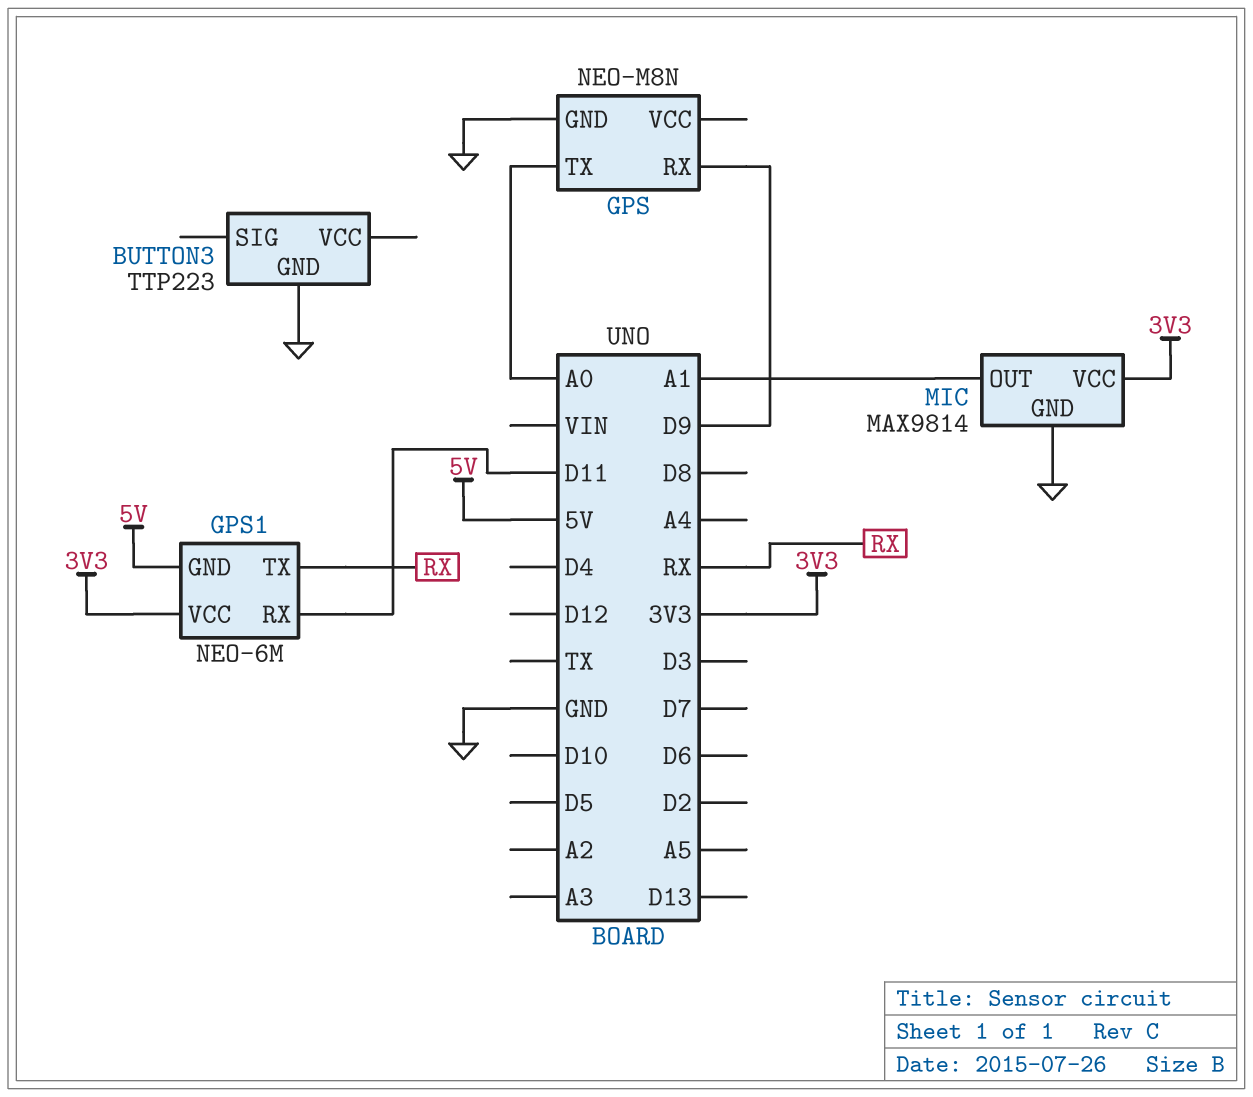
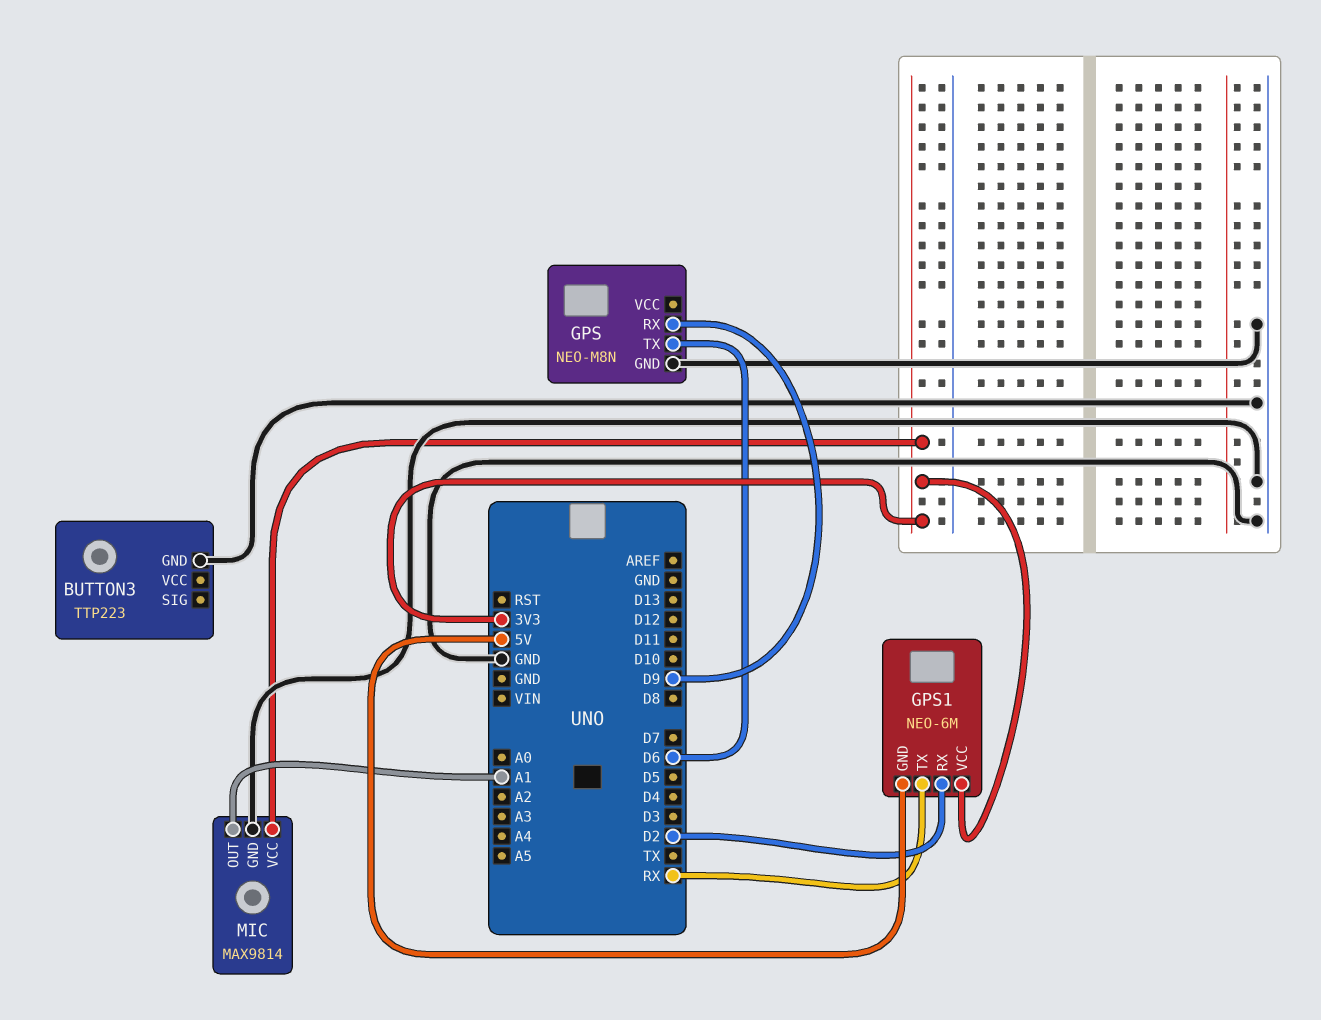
GPS pin TX: A0 -> D6
GPS1 pin RX: D11 -> D2

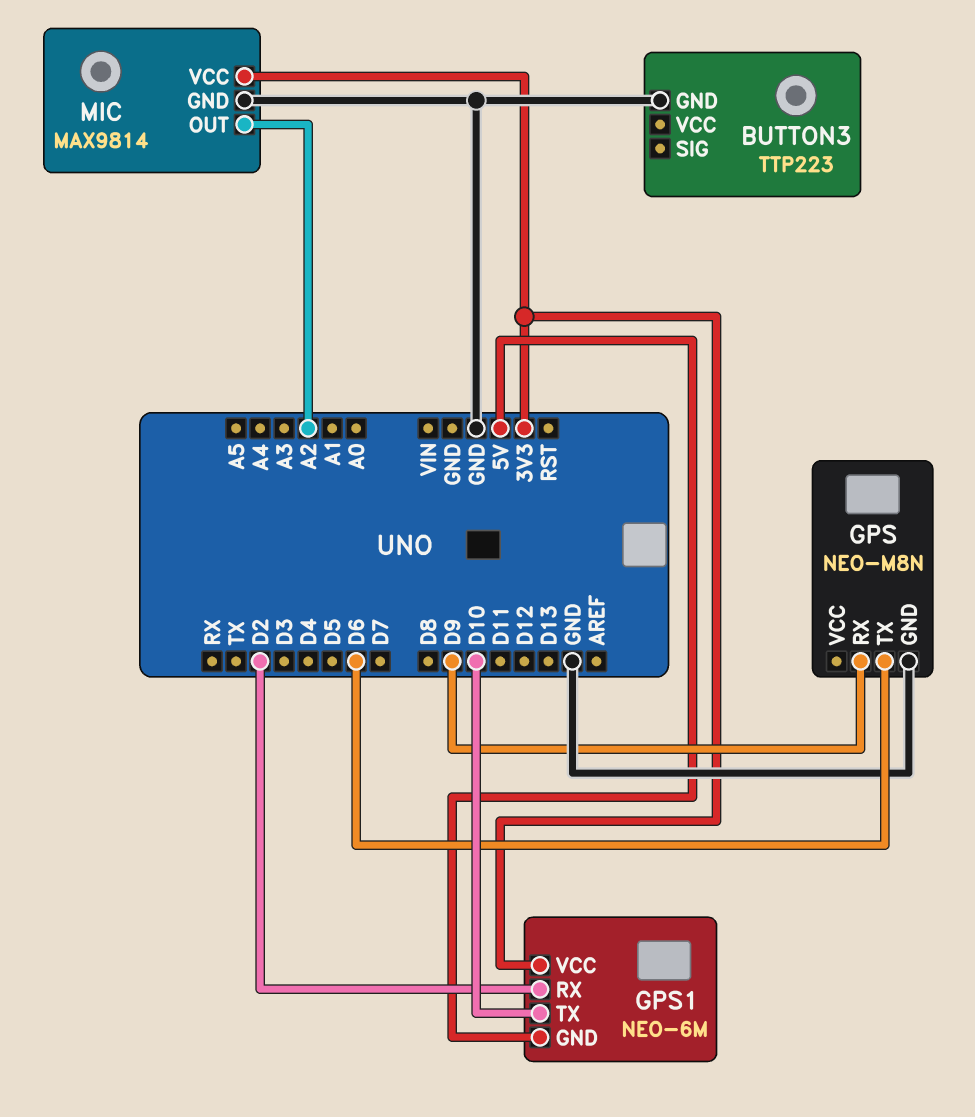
GPS1 pin TX: RX -> D10
MIC pin OUT: A1 -> A2

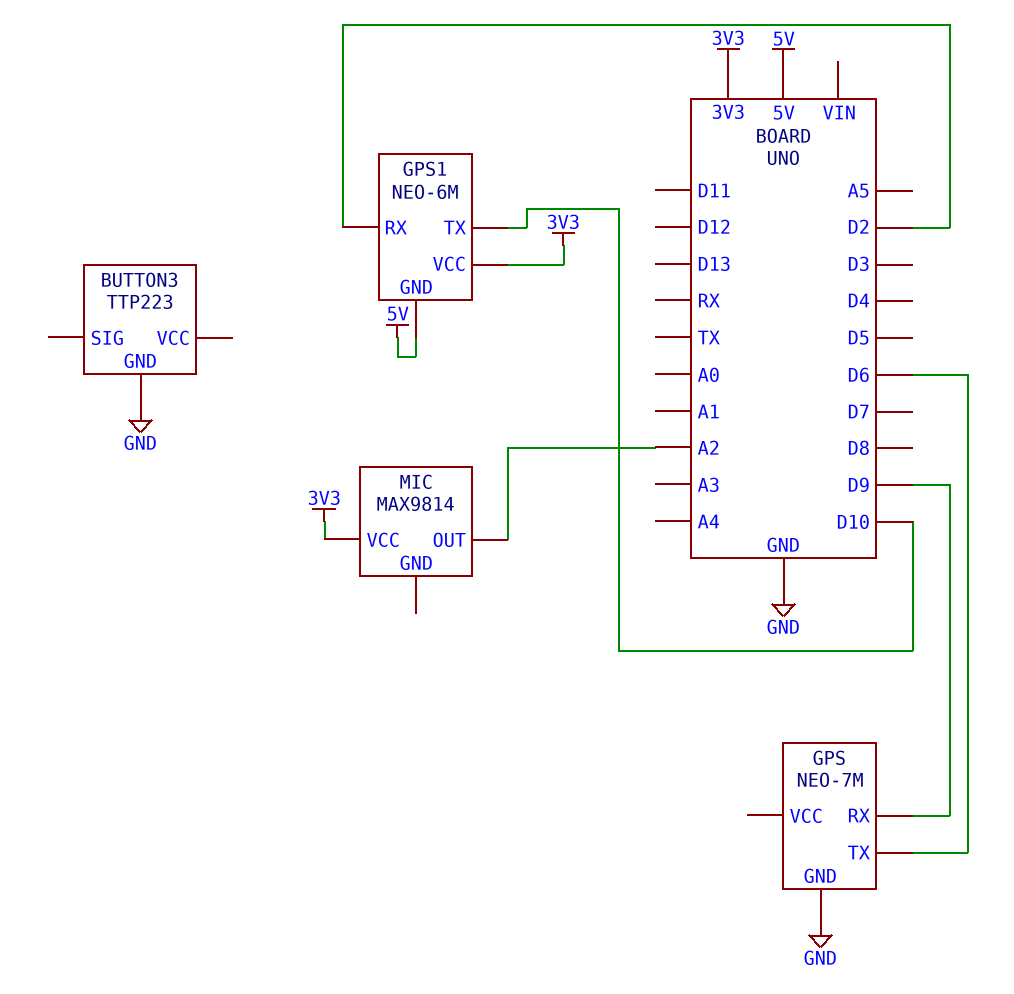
GPS: NEO-M8N -> NEO-7M
MIC pin GND: GND -> none

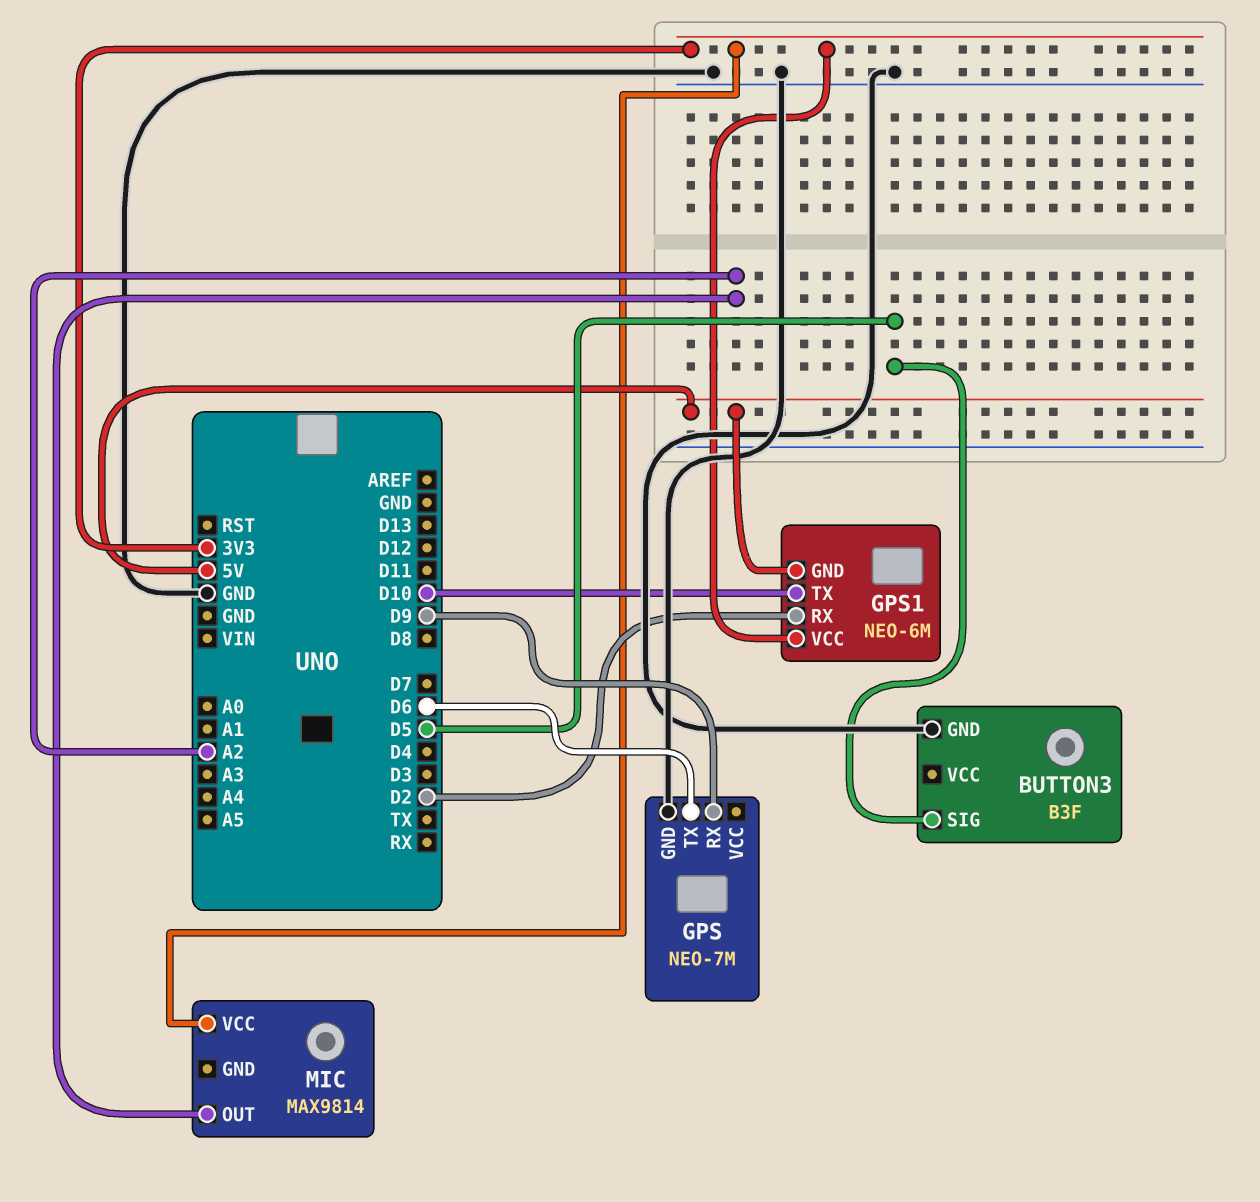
BUTTON3: TTP223 -> B3F
BUTTON3 pin SIG: none -> D5

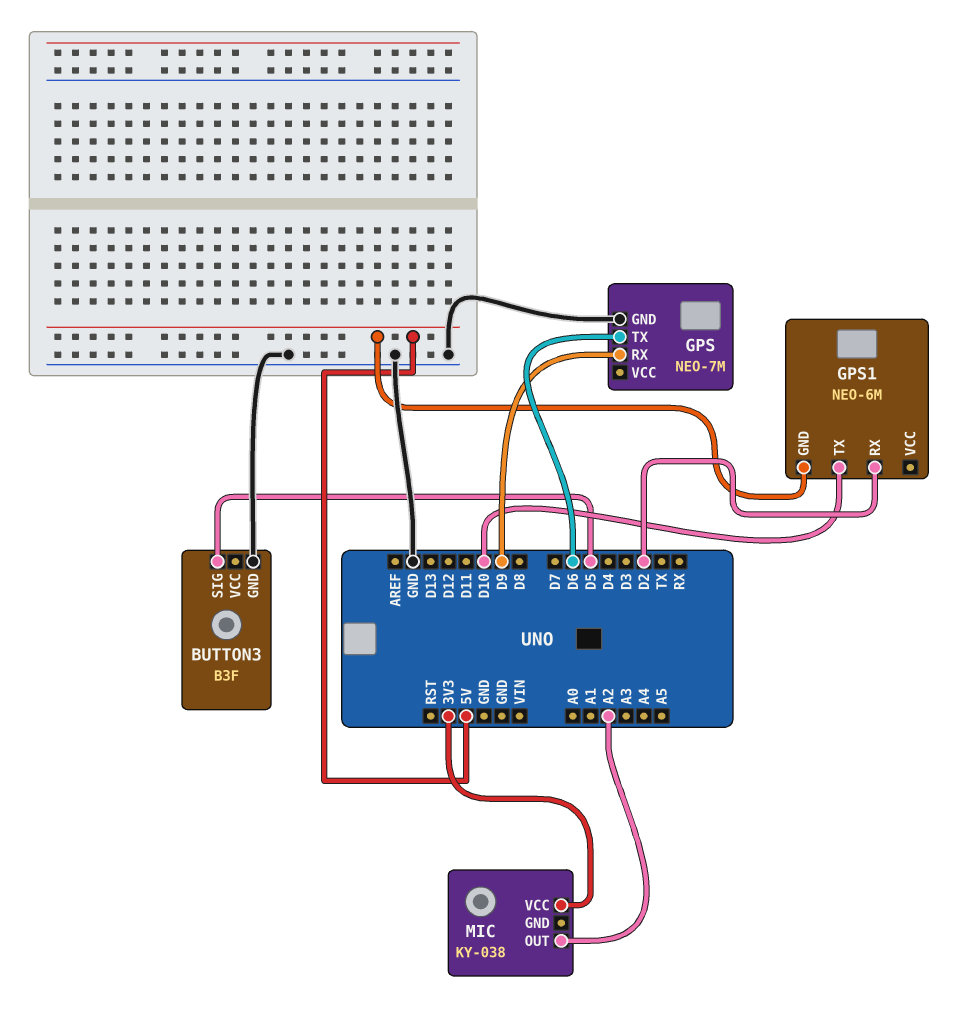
GPS1 pin VCC: 3V3 -> none
MIC: MAX9814 -> KY-038

